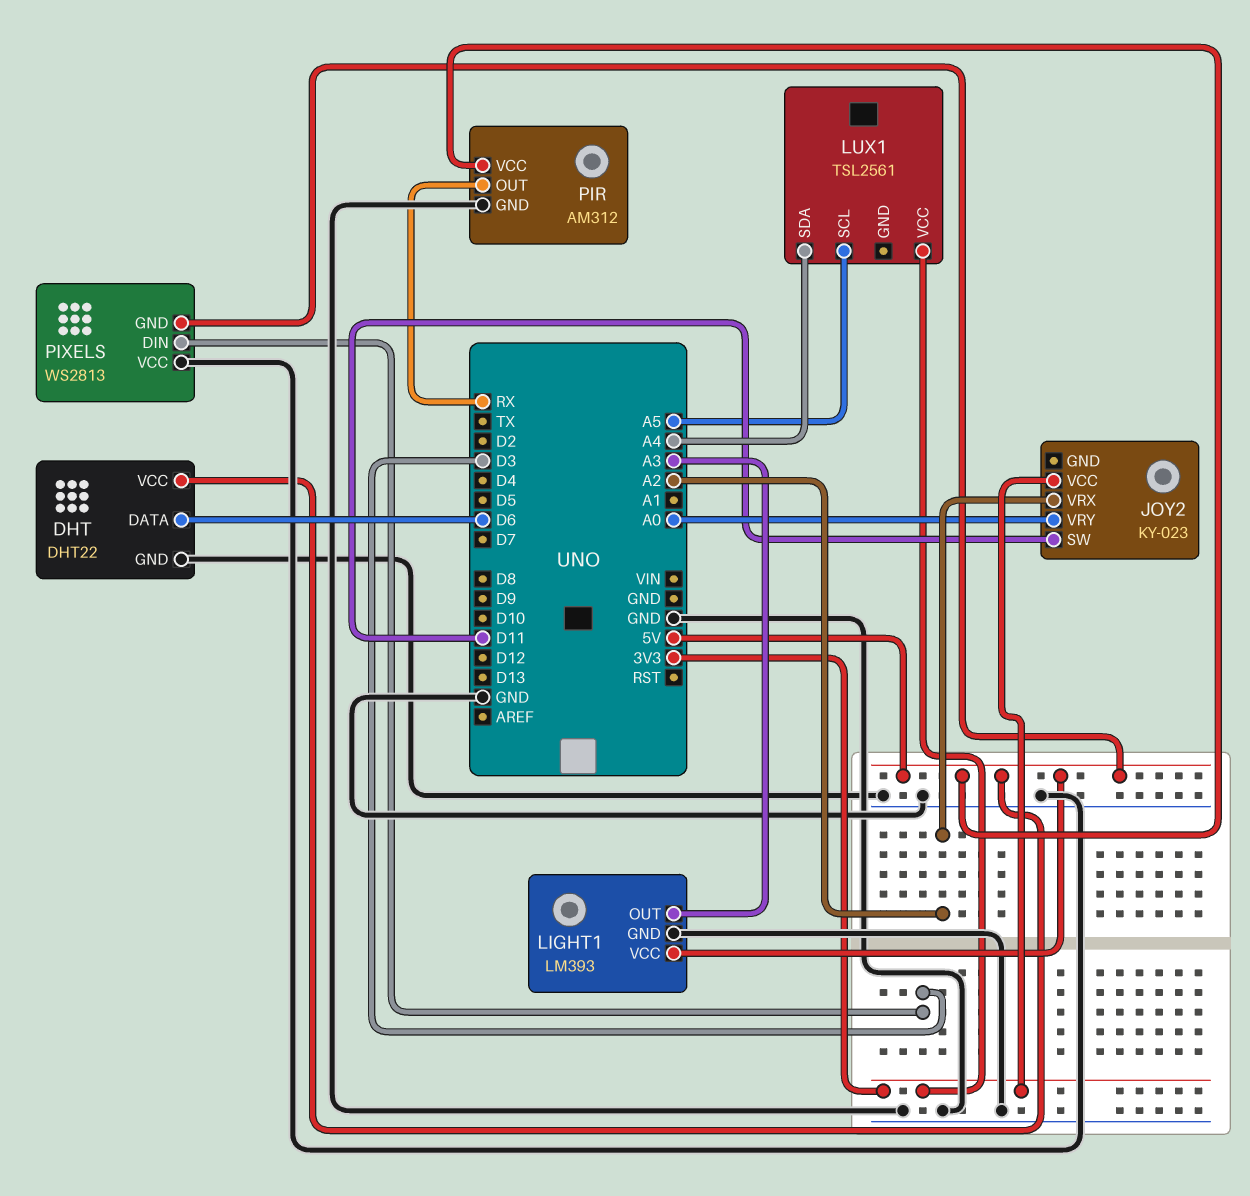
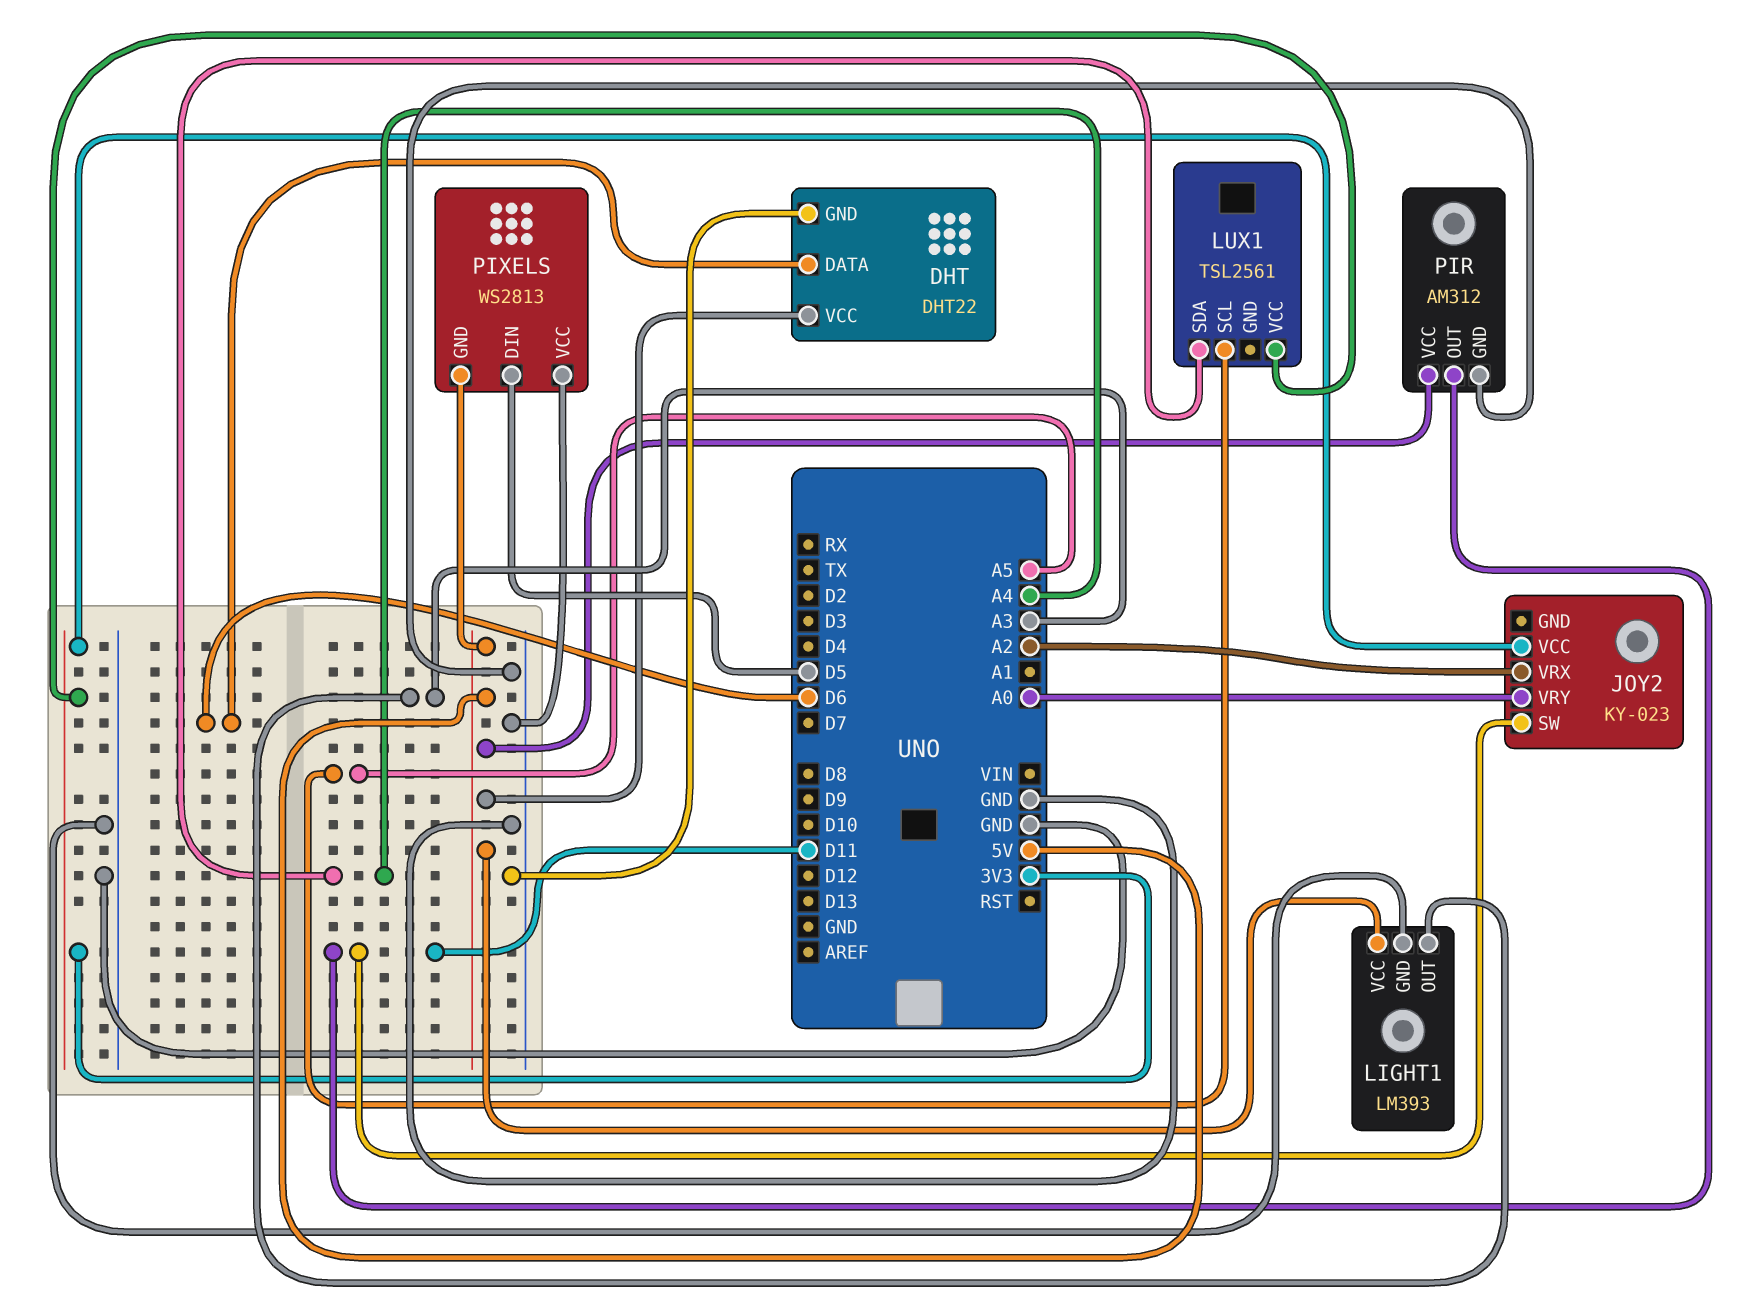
PIR pin OUT: RX -> D11
PIXELS pin DIN: D3 -> D5

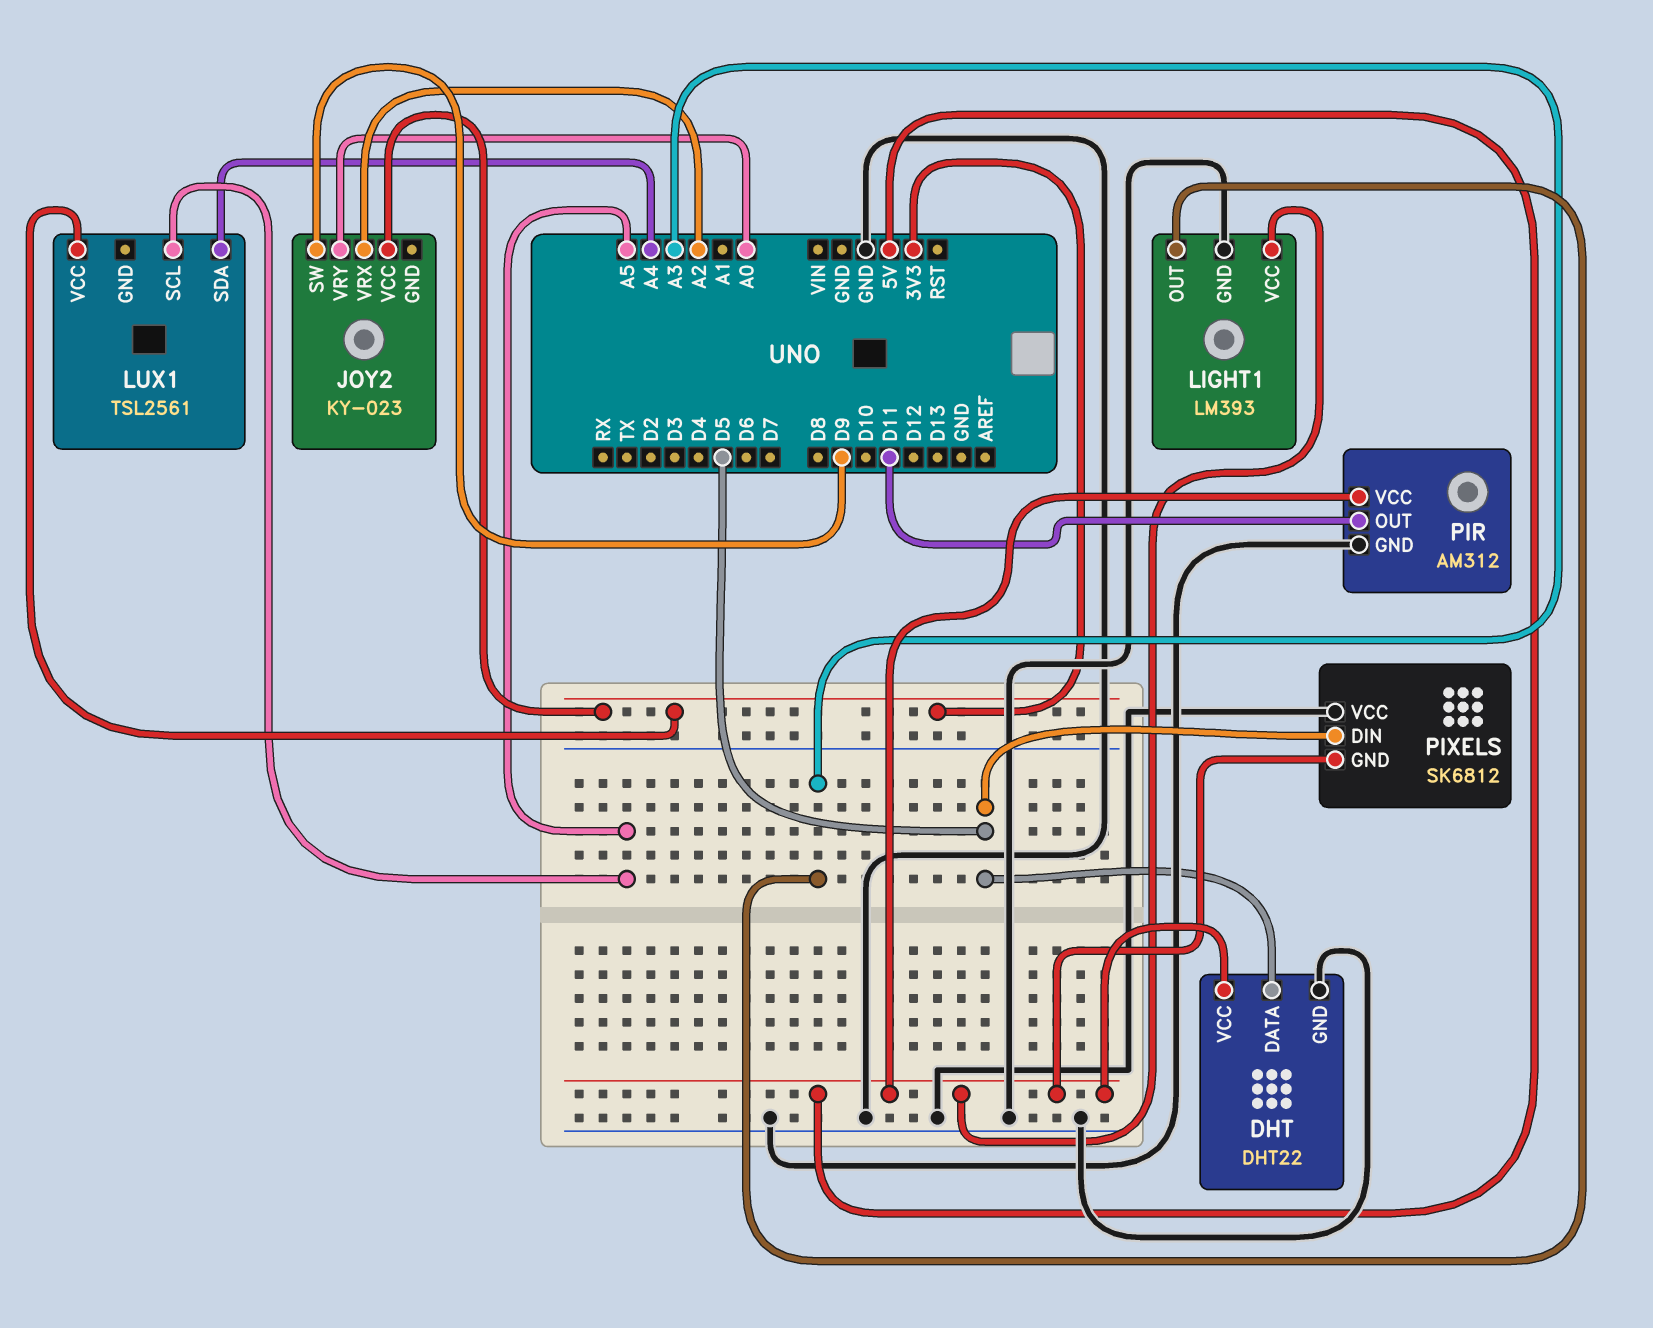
DHT pin DATA: D6 -> D5
JOY2 pin SW: D11 -> D9
PIXELS: WS2813 -> SK6812

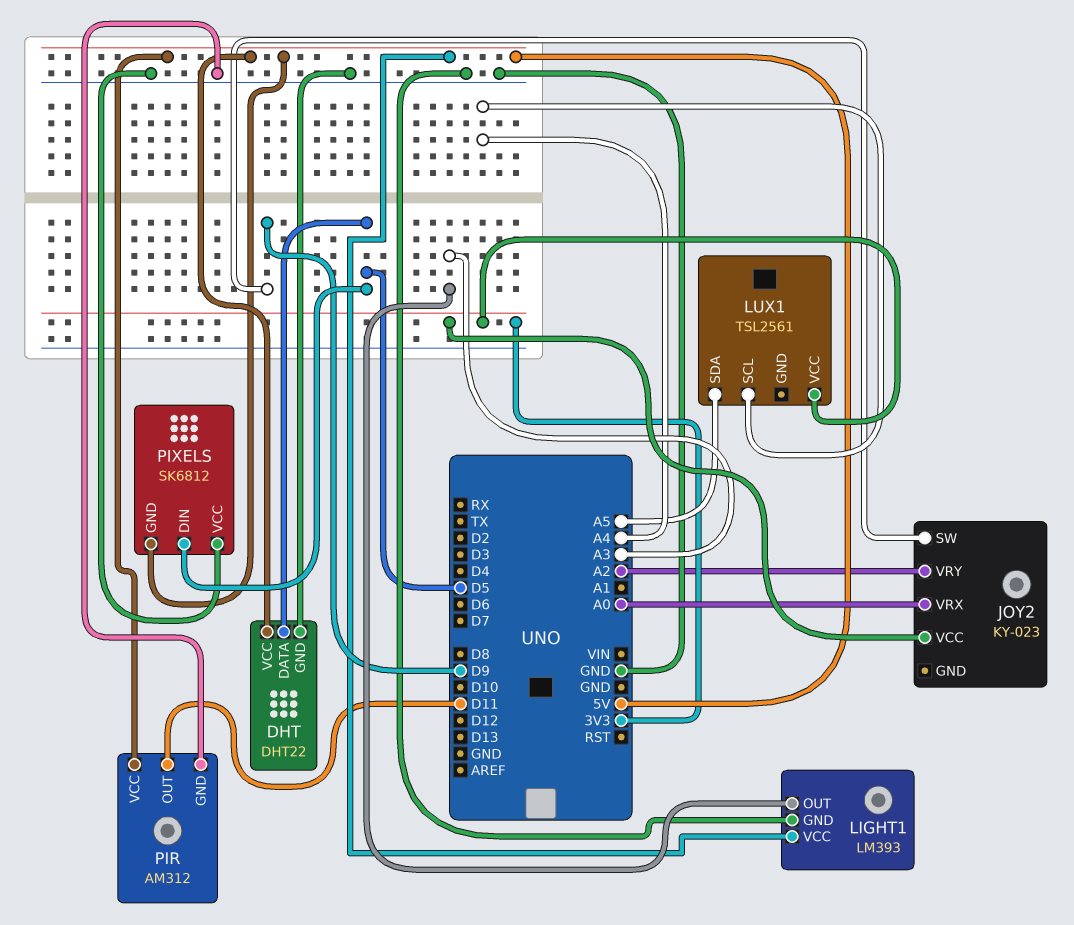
JOY2 pin VRX: A2 -> A0
JOY2 pin VRY: A0 -> A2
LUX1 pin SCL: A5 -> A4
LUX1 pin SDA: A4 -> A5

